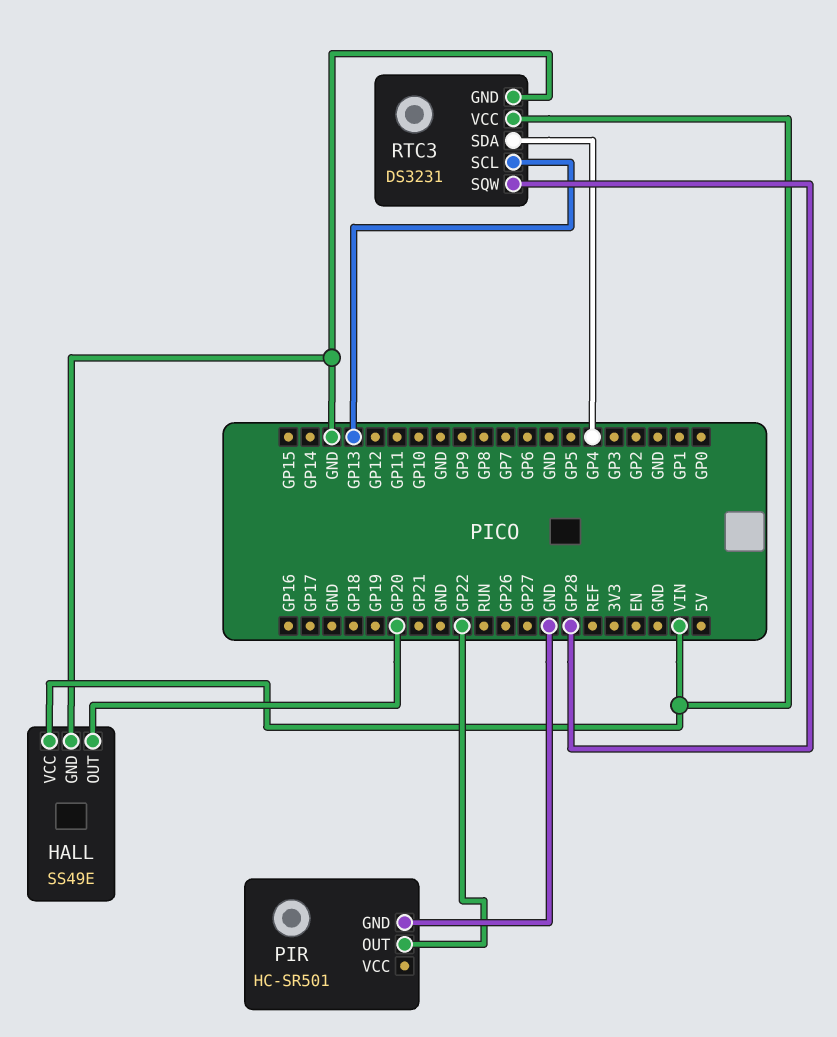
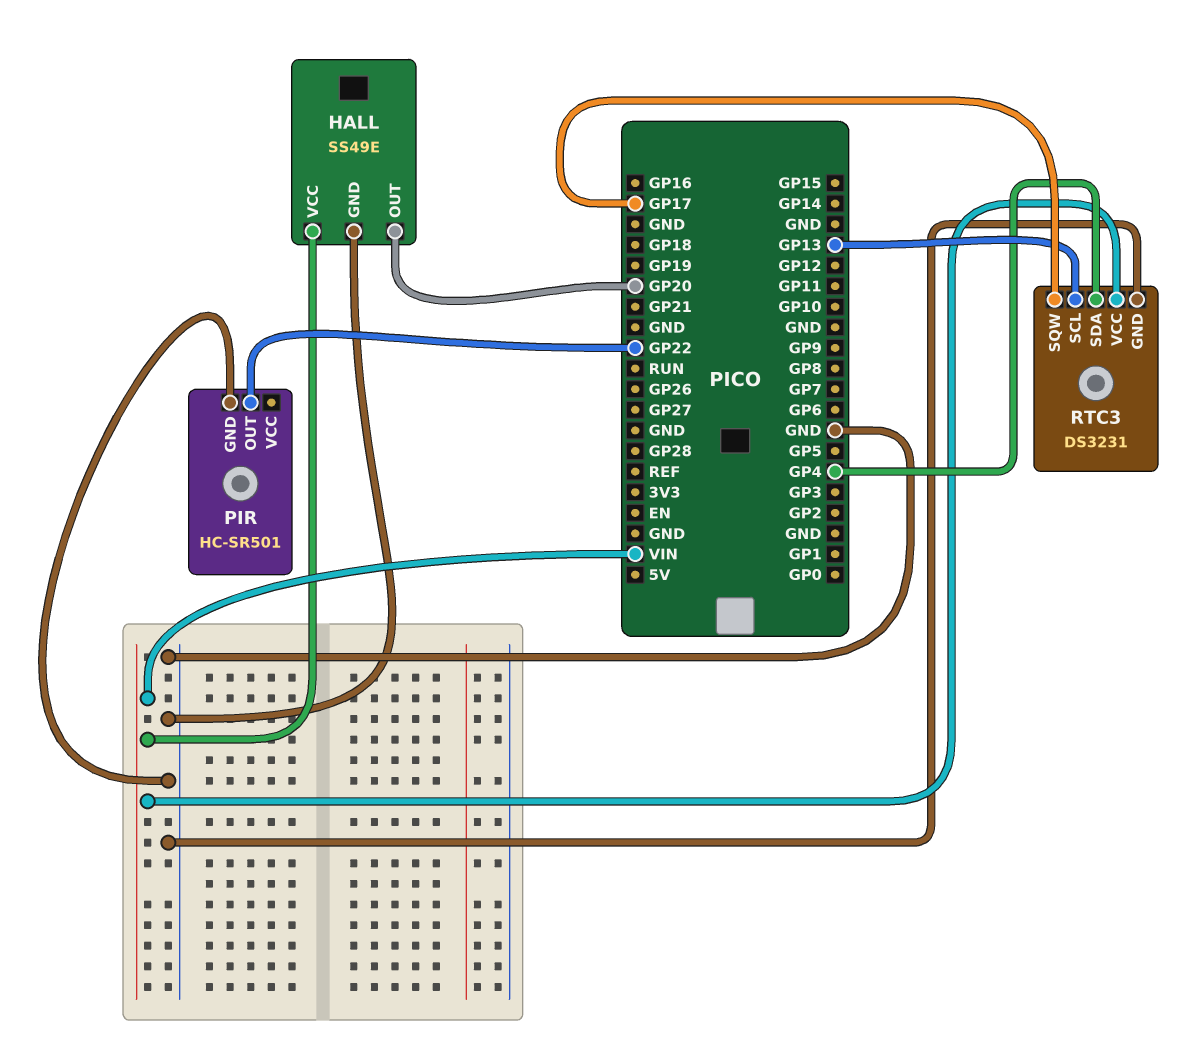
RTC3 pin SQW: GP28 -> GP17

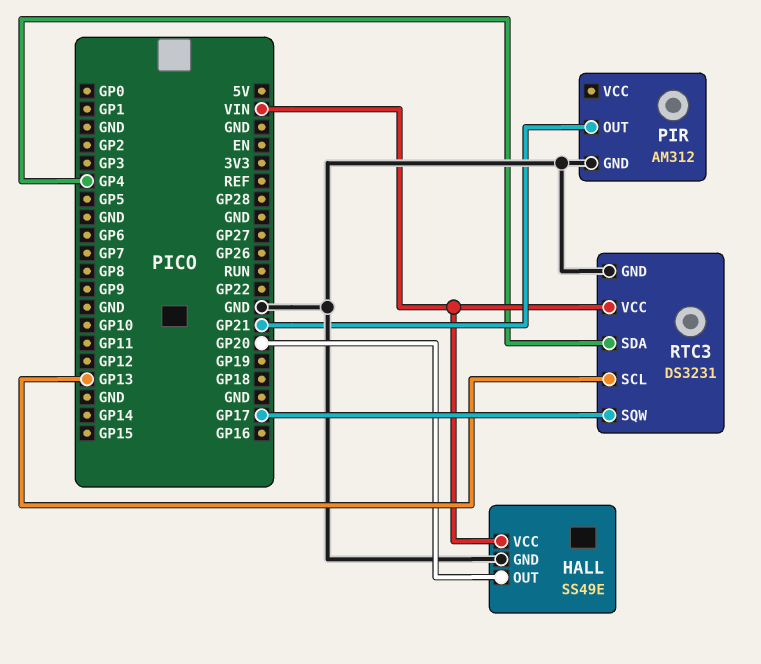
PIR: HC-SR501 -> AM312
PIR pin OUT: GP22 -> GP21

